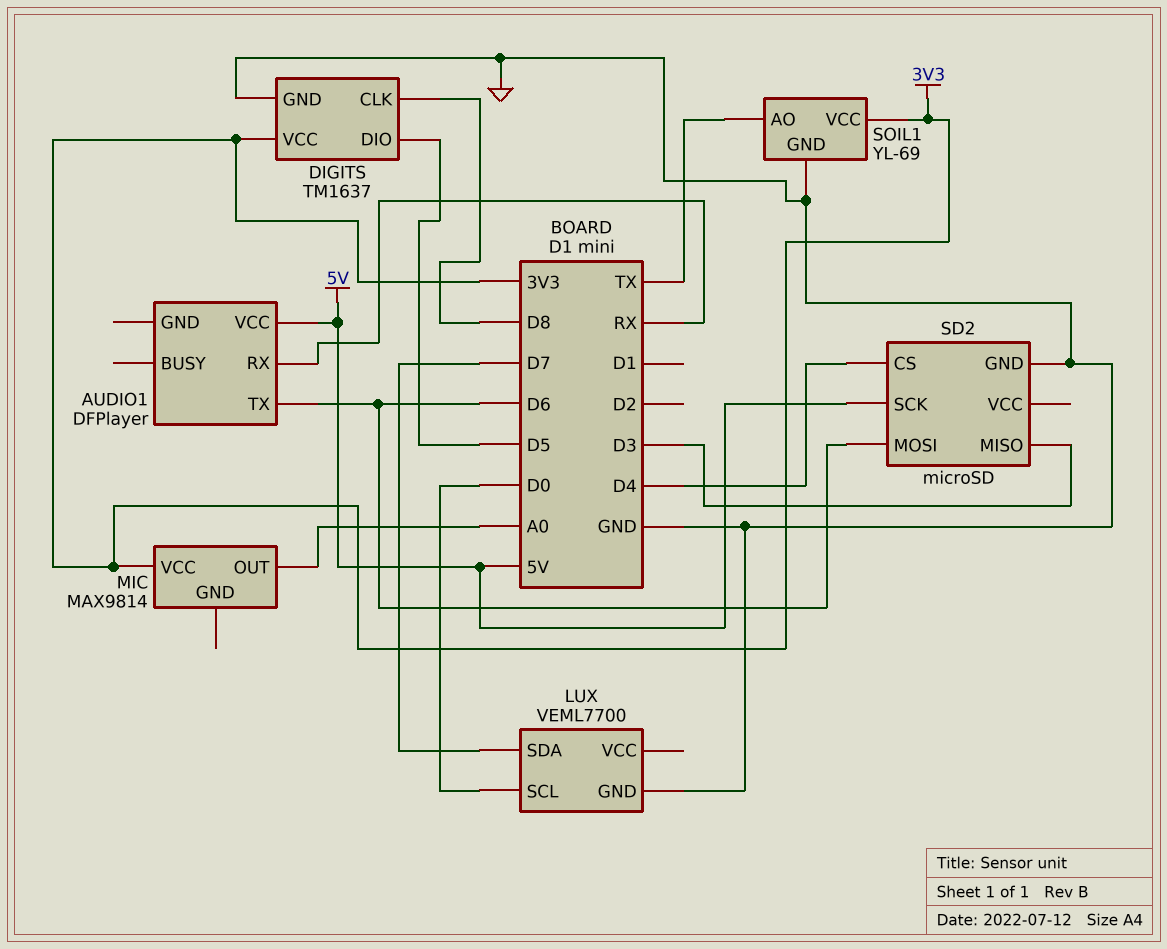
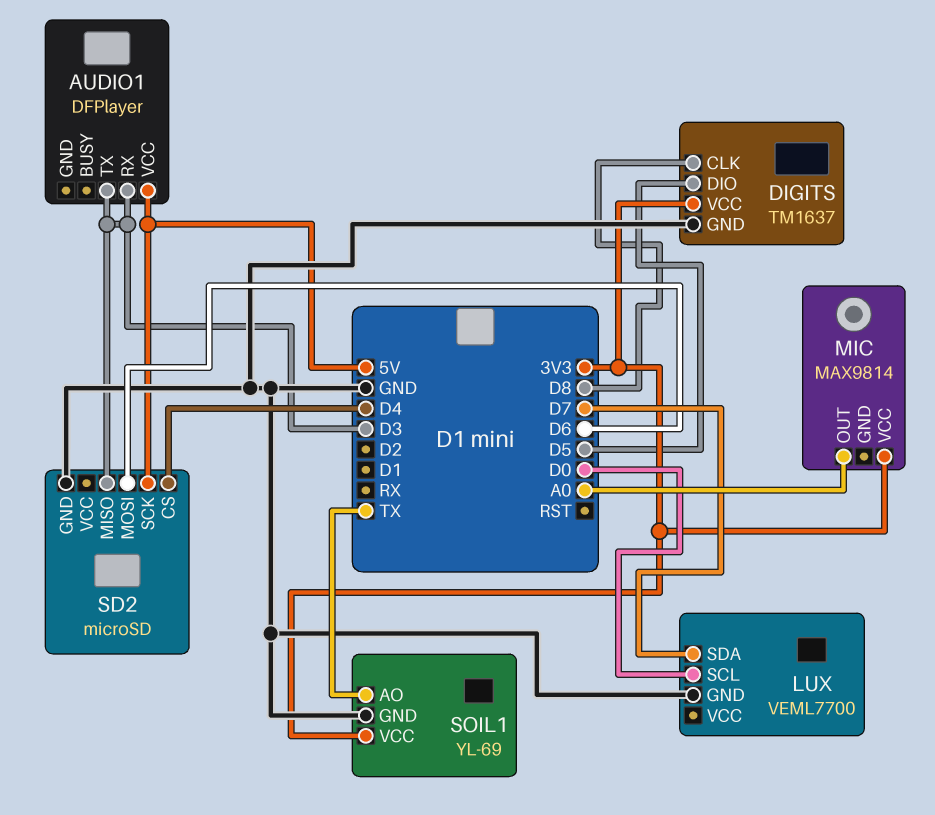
AUDIO1 pin RX: RX -> D3
AUDIO1 pin TX: D6 -> D3

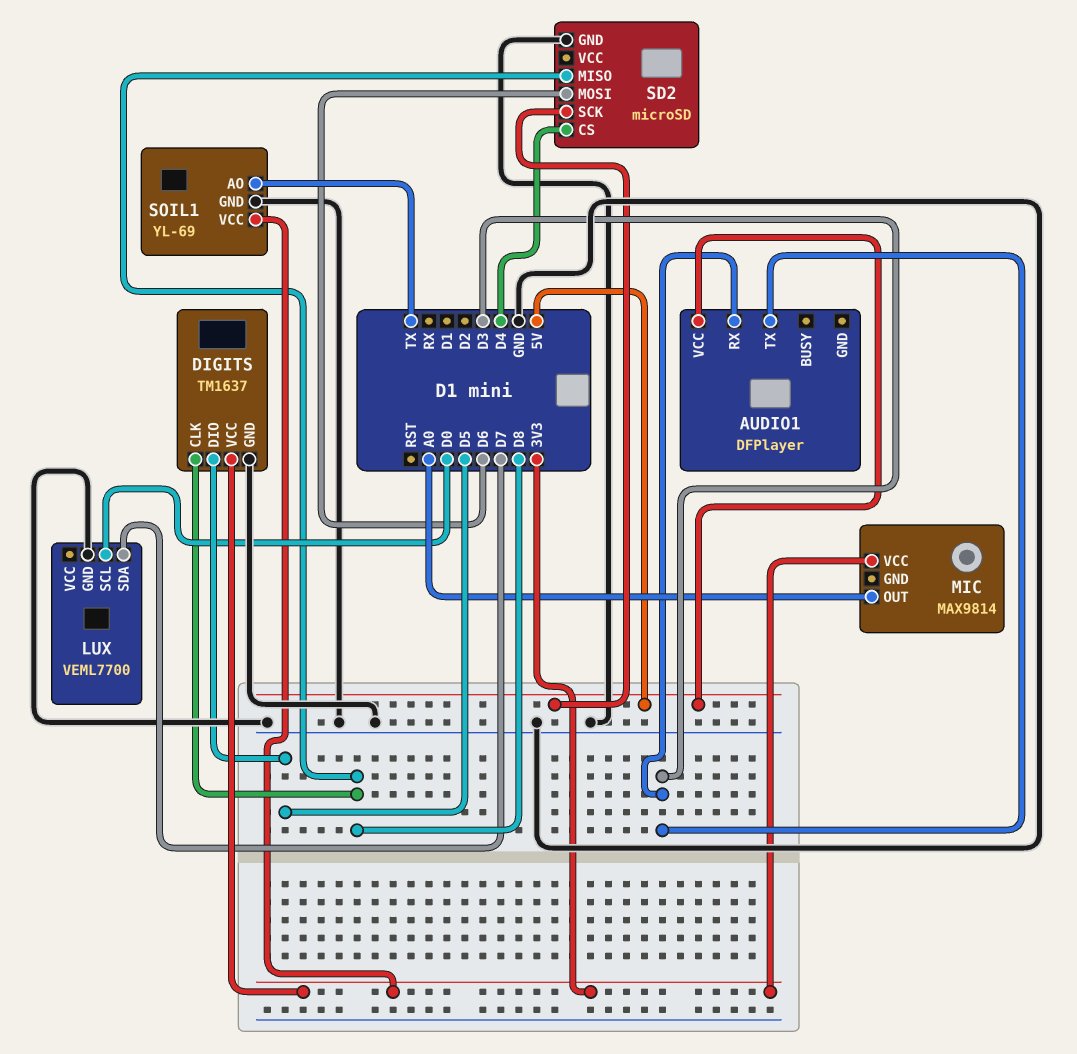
SD2 pin MISO: D3 -> D8

